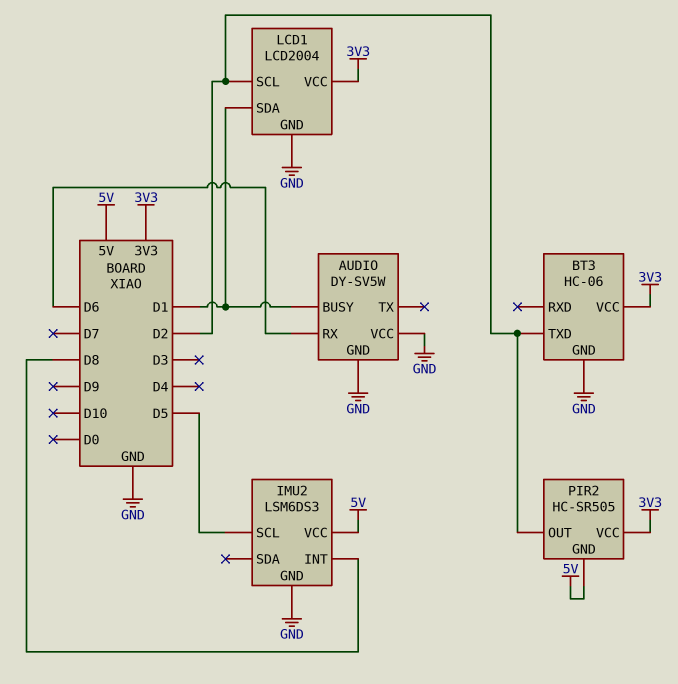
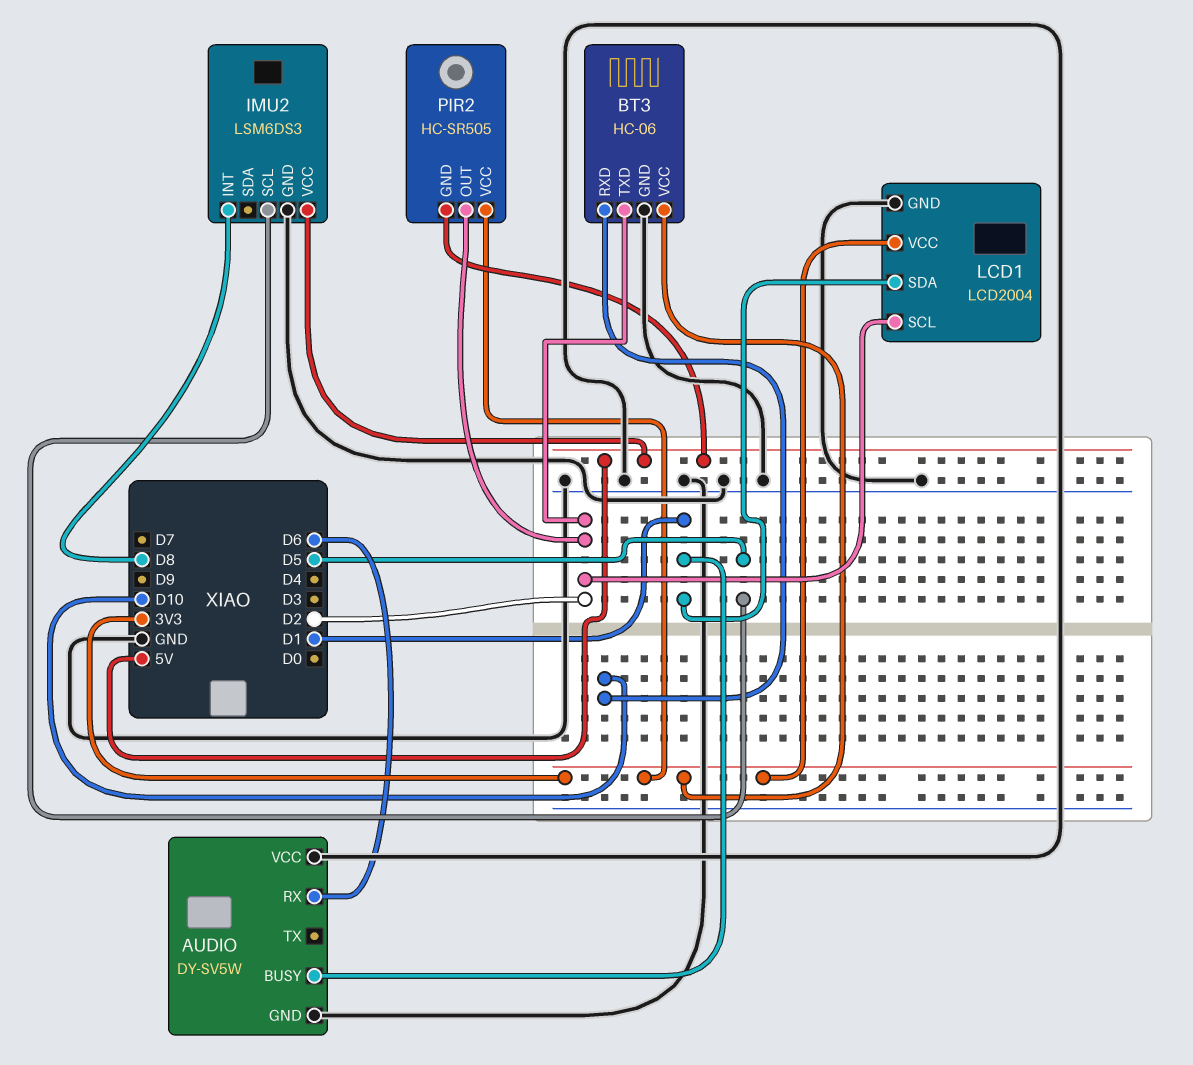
BT3 pin RXD: none -> D10

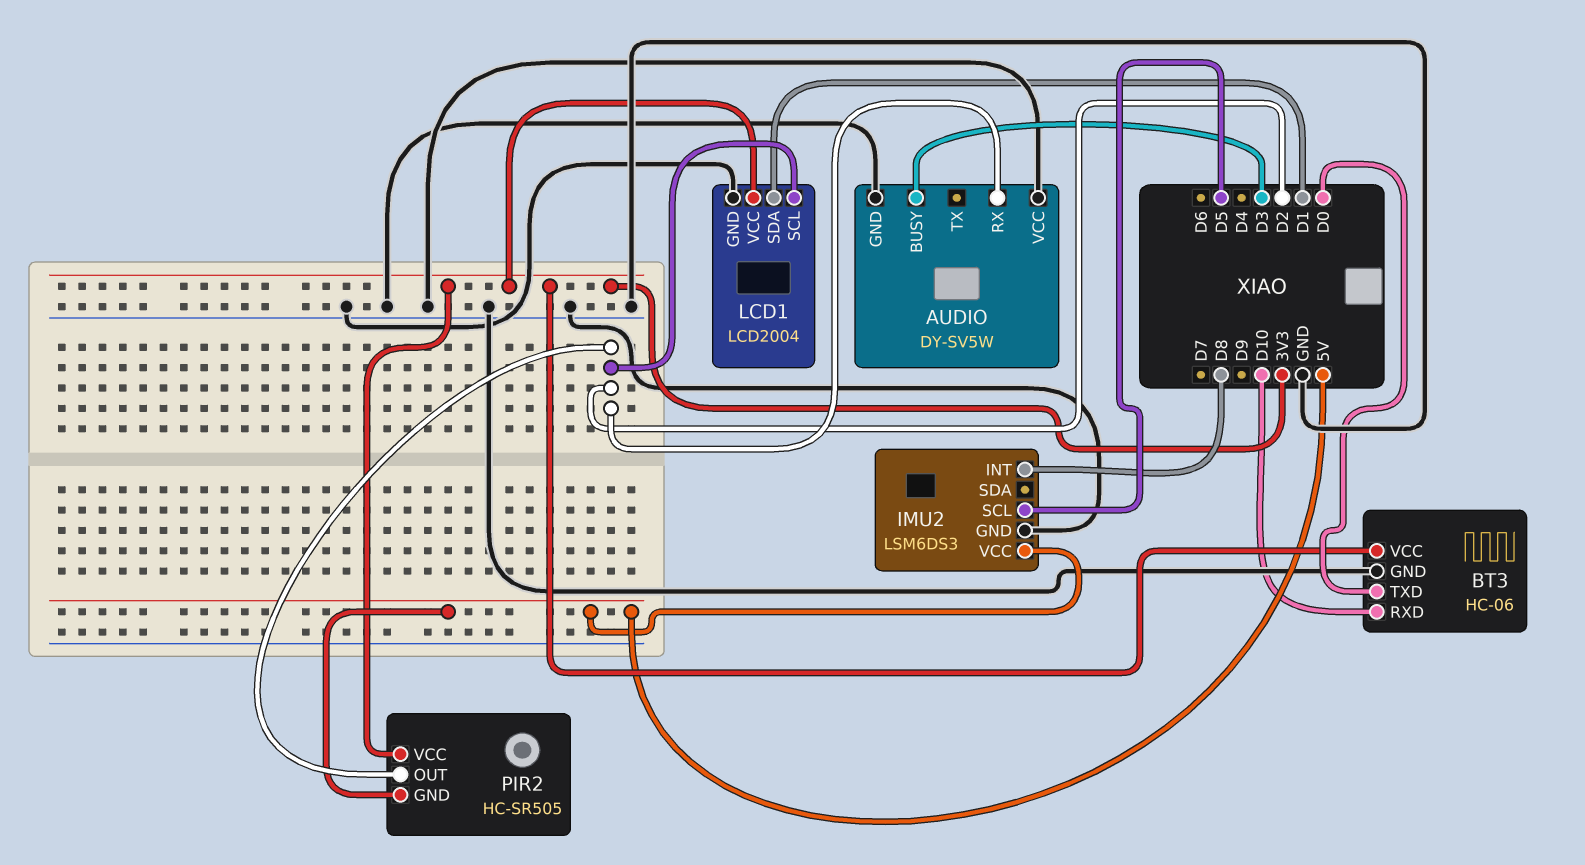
AUDIO pin BUSY: D1 -> D3
AUDIO pin RX: D6 -> D2
BT3 pin TXD: D2 -> D0

